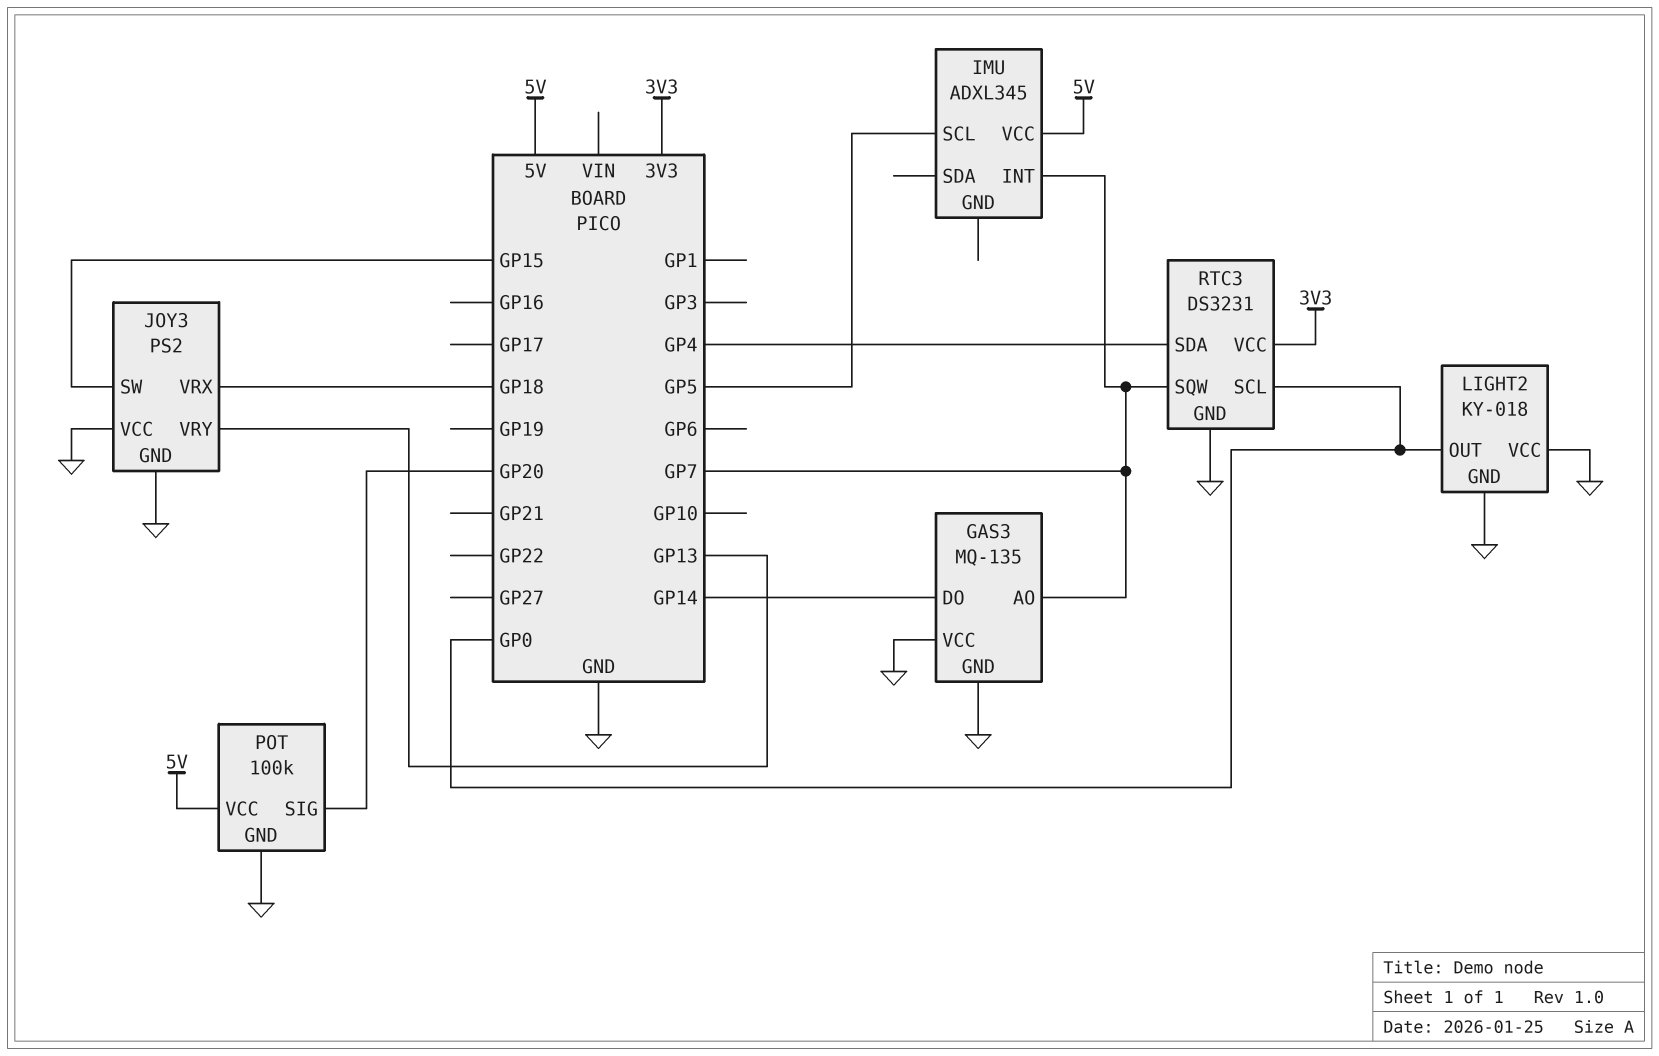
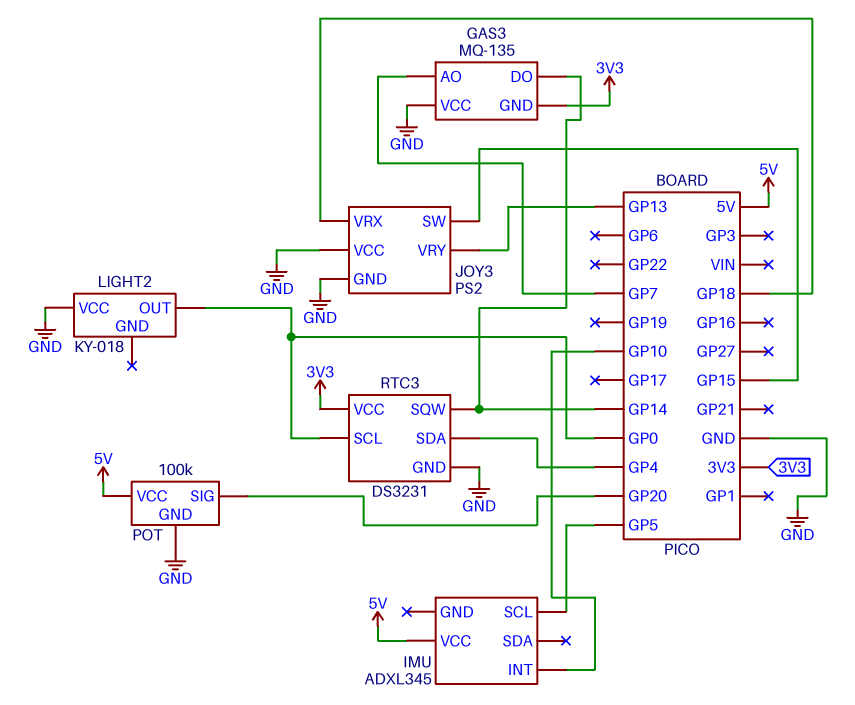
GAS3 pin GND: GND -> 3V3
IMU pin INT: GP7 -> GP10
LIGHT2 pin GND: GND -> none
RTC3 pin SQW: GP7 -> GP14

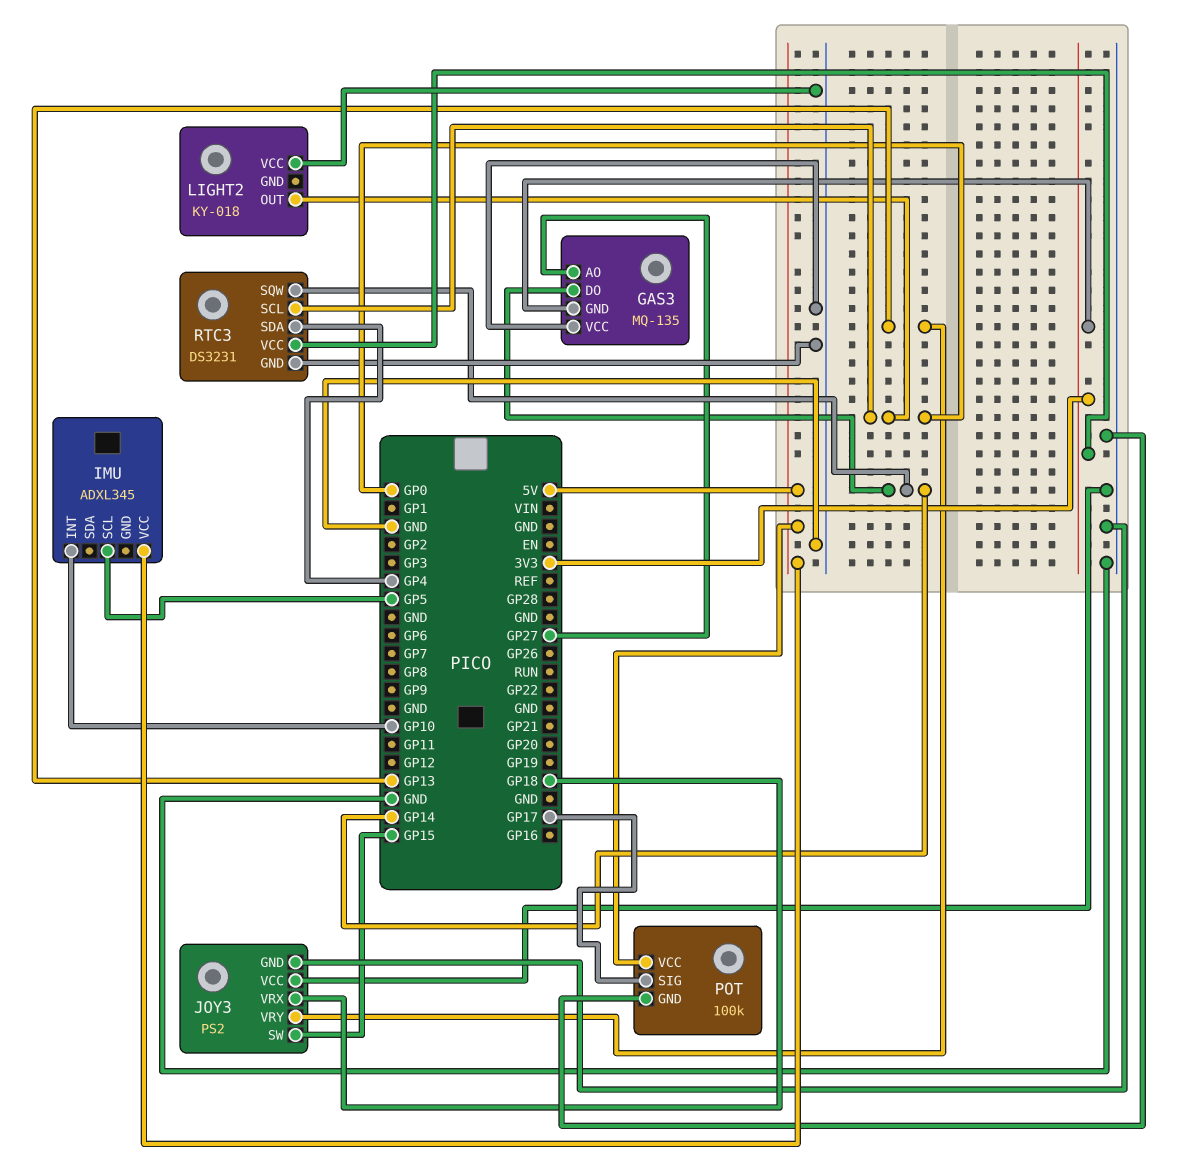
GAS3 pin AO: GP7 -> GP27
POT pin SIG: GP20 -> GP17

